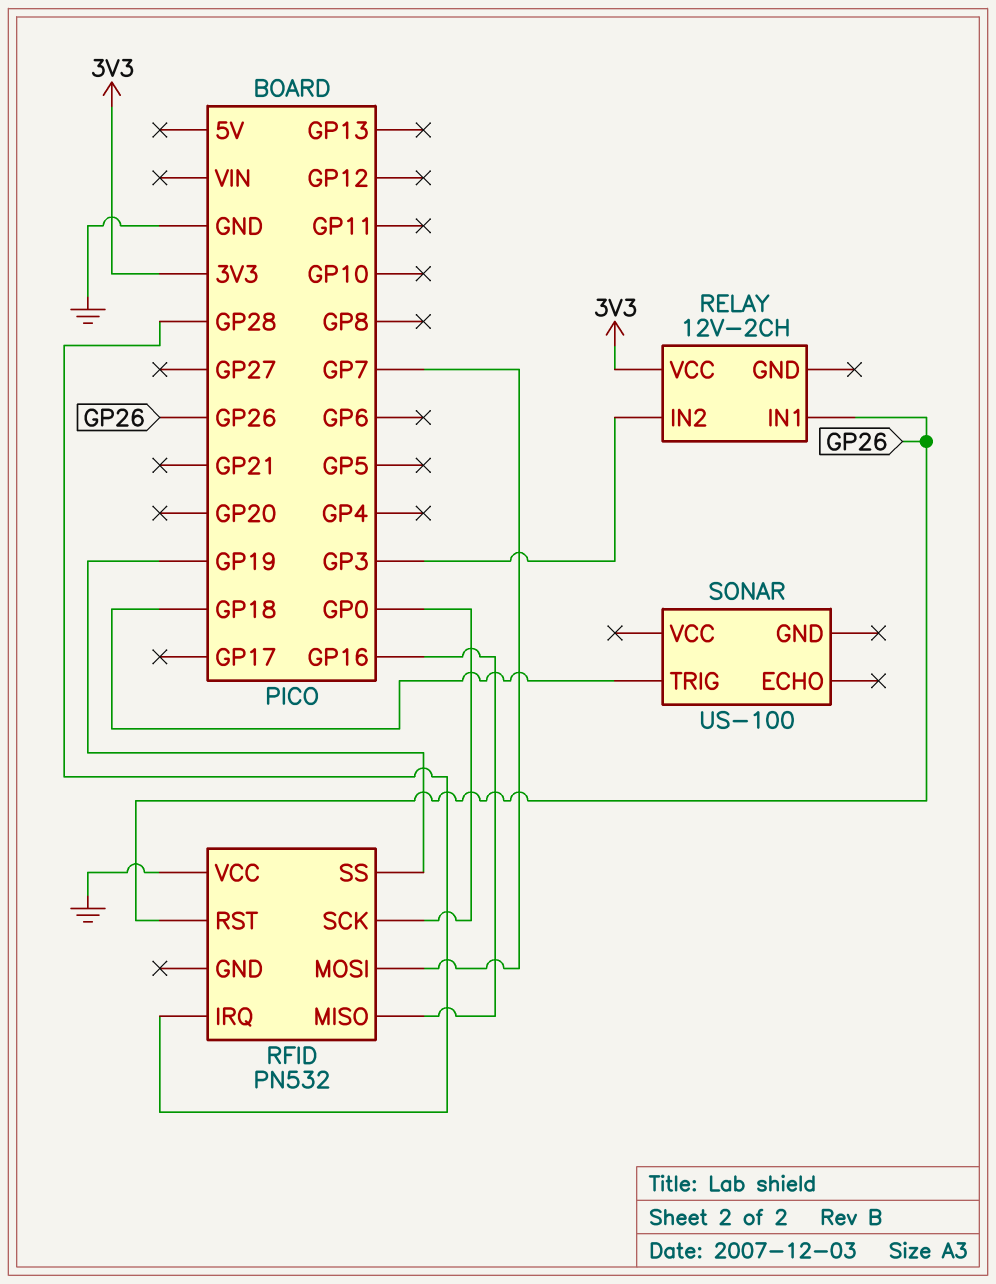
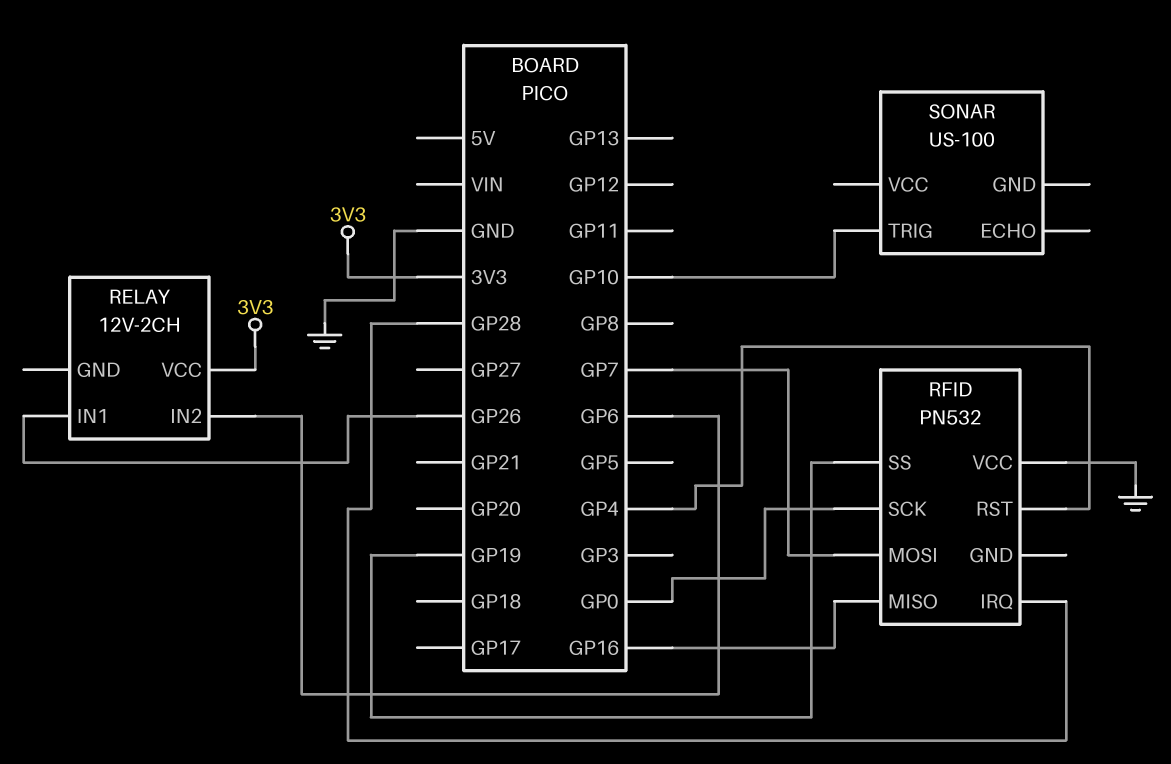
RELAY pin IN2: GP3 -> GP6
RFID pin RST: GP26 -> GP4
SONAR pin TRIG: GP18 -> GP10

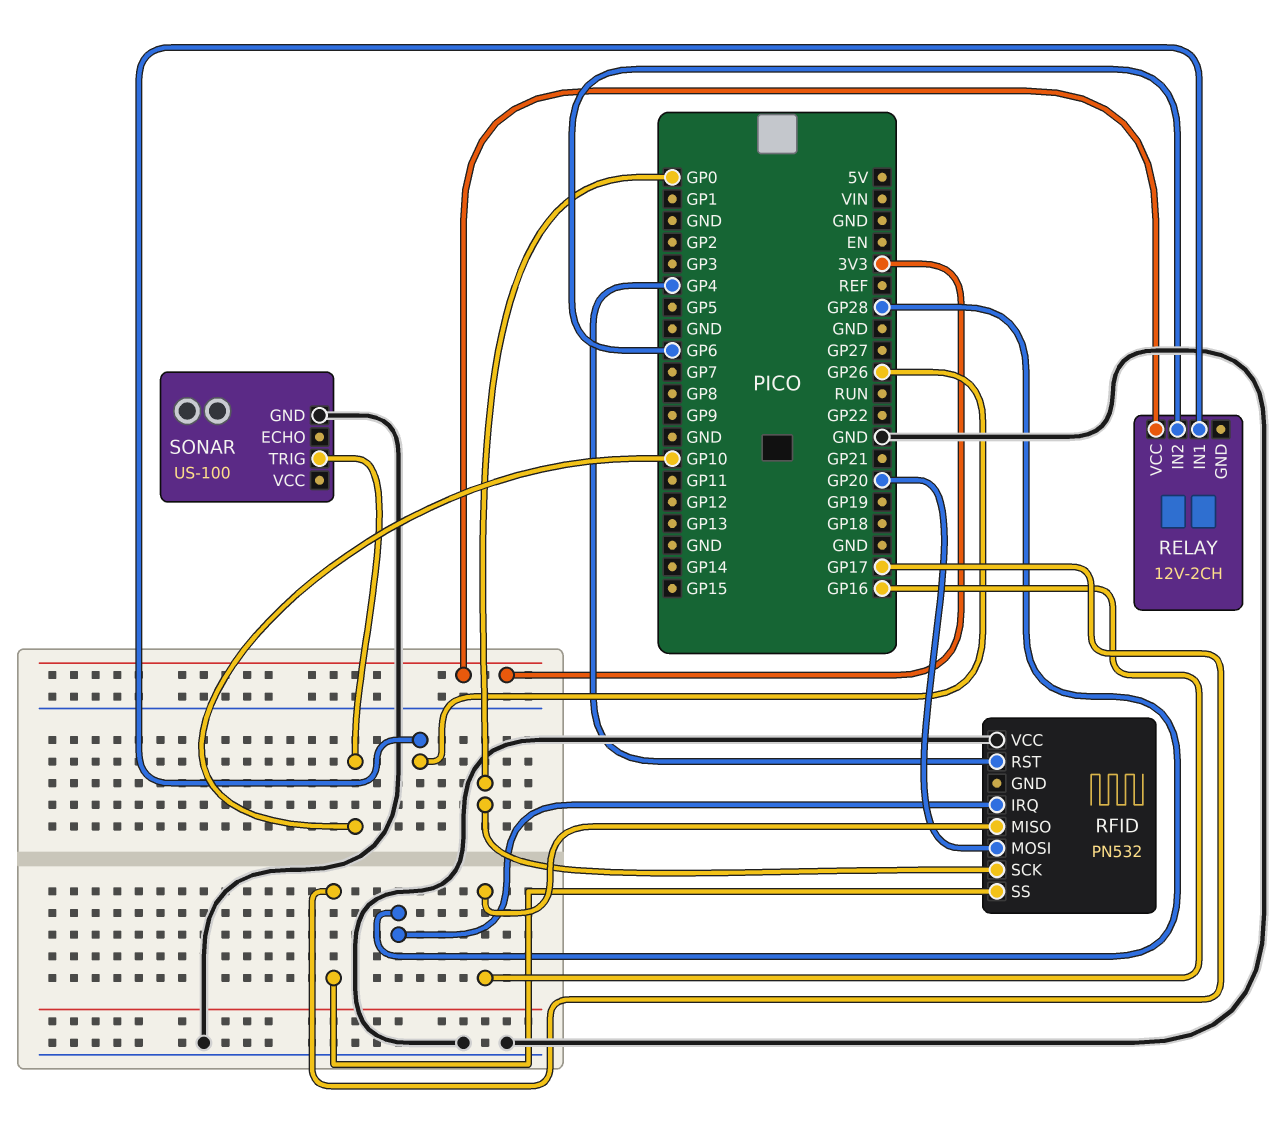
RFID pin MOSI: GP7 -> GP20
RFID pin SS: GP19 -> GP17
SONAR pin GND: none -> GND

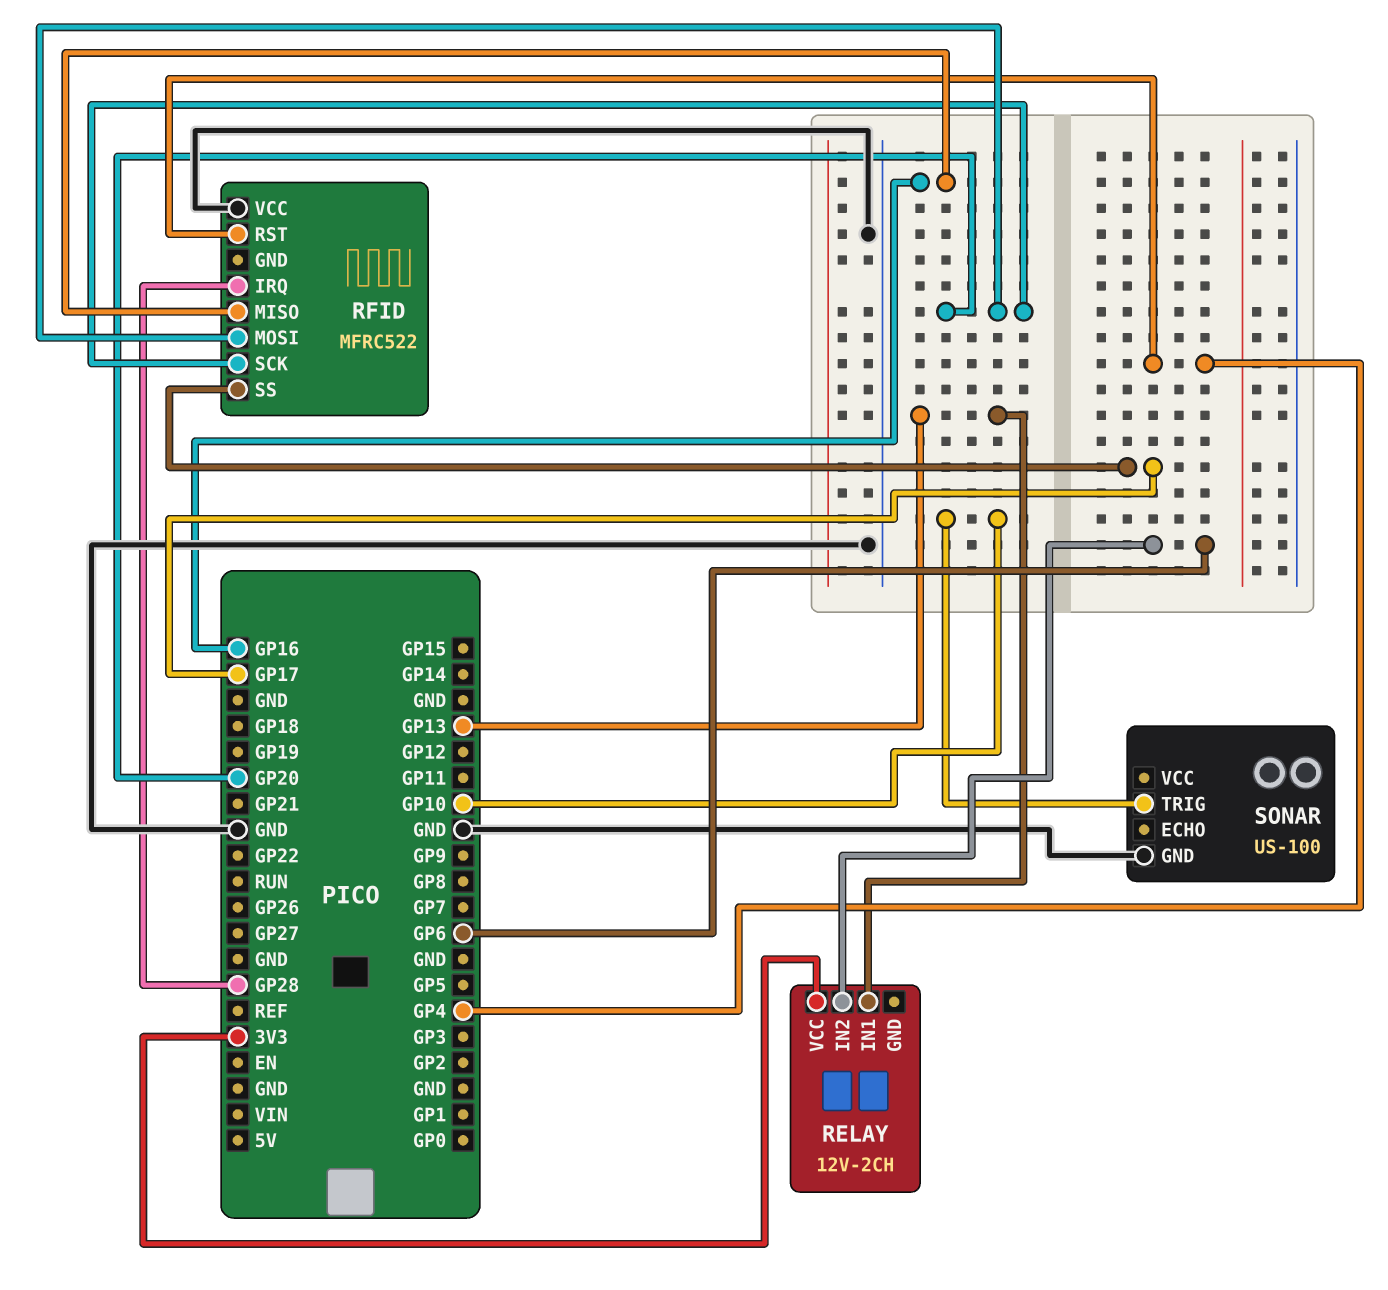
RELAY pin IN1: GP26 -> GP13
RFID: PN532 -> MFRC522
RFID pin SCK: GP0 -> GP20

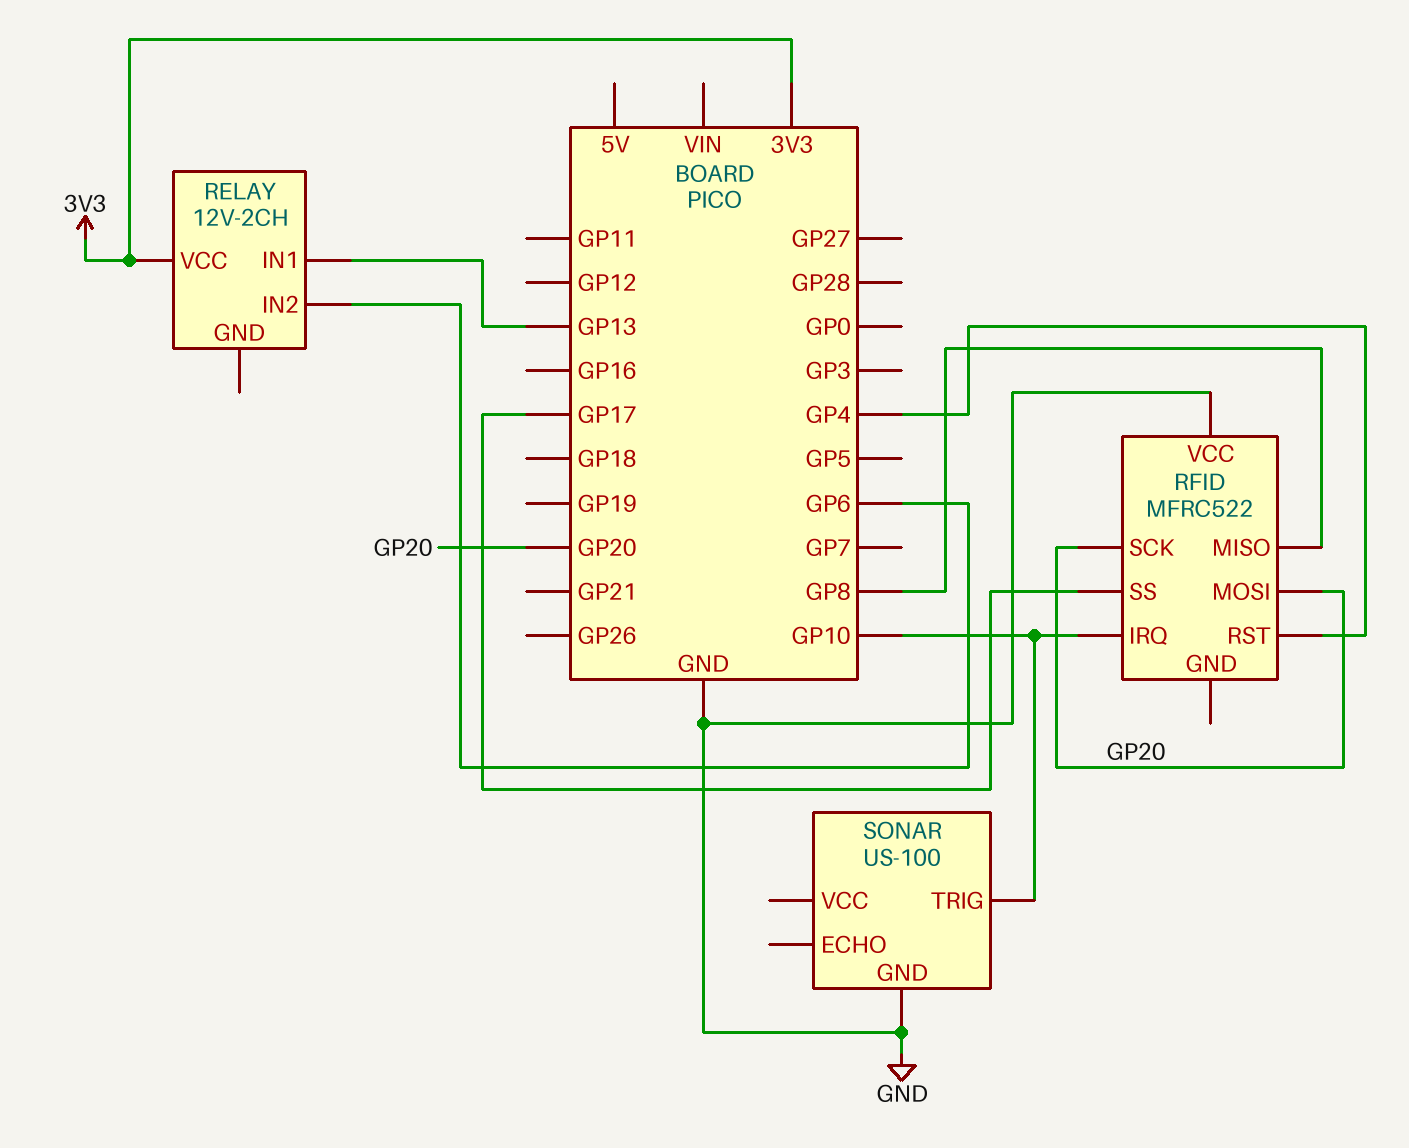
RFID pin IRQ: GP28 -> GP10
RFID pin MISO: GP16 -> GP8

